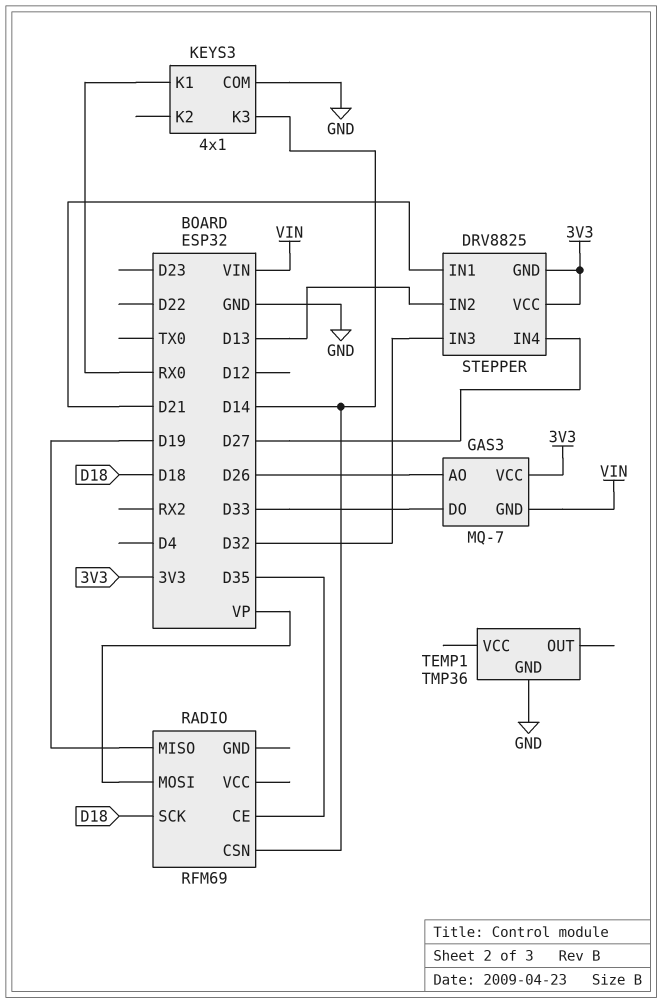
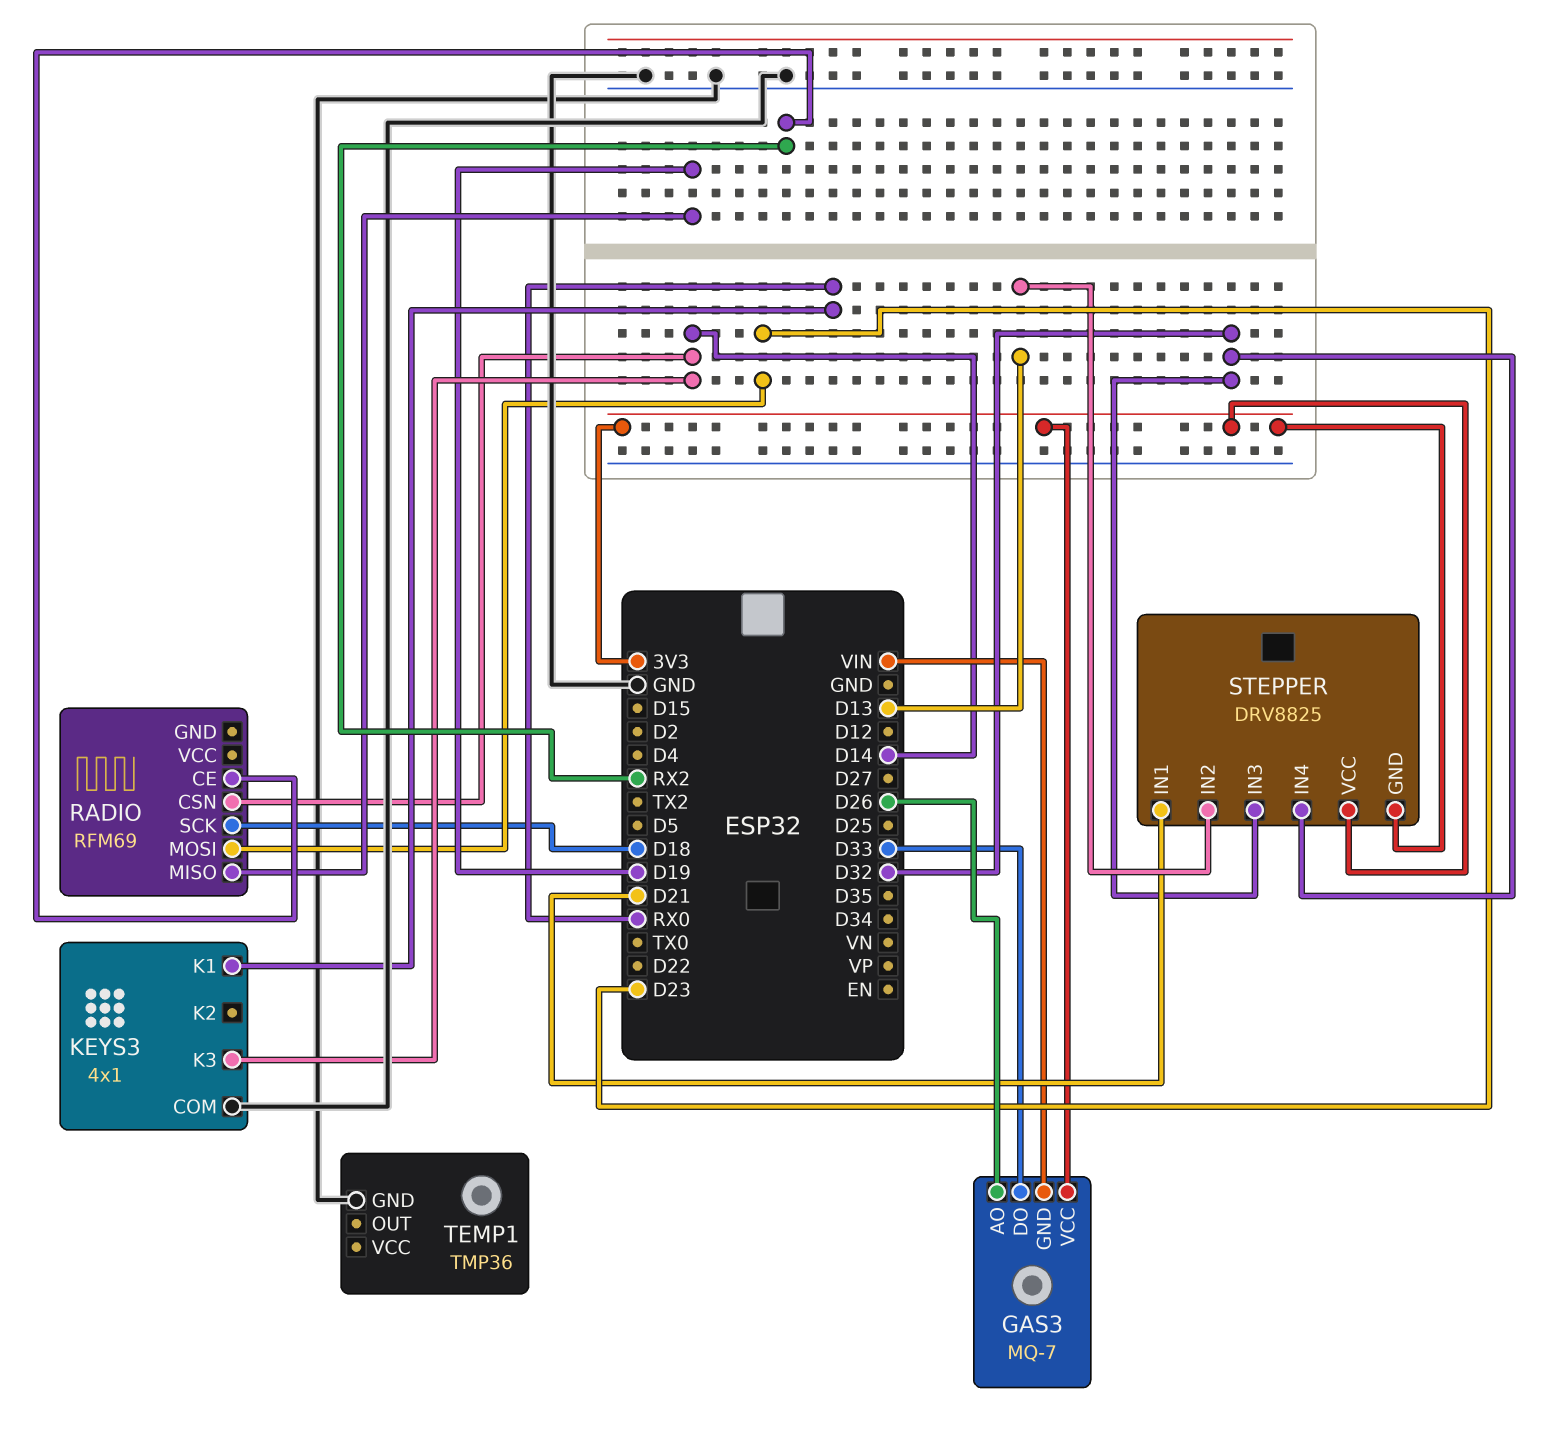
RADIO pin CE: D35 -> RX2
RADIO pin MOSI: VP -> D23
STEPPER pin IN4: D27 -> D32

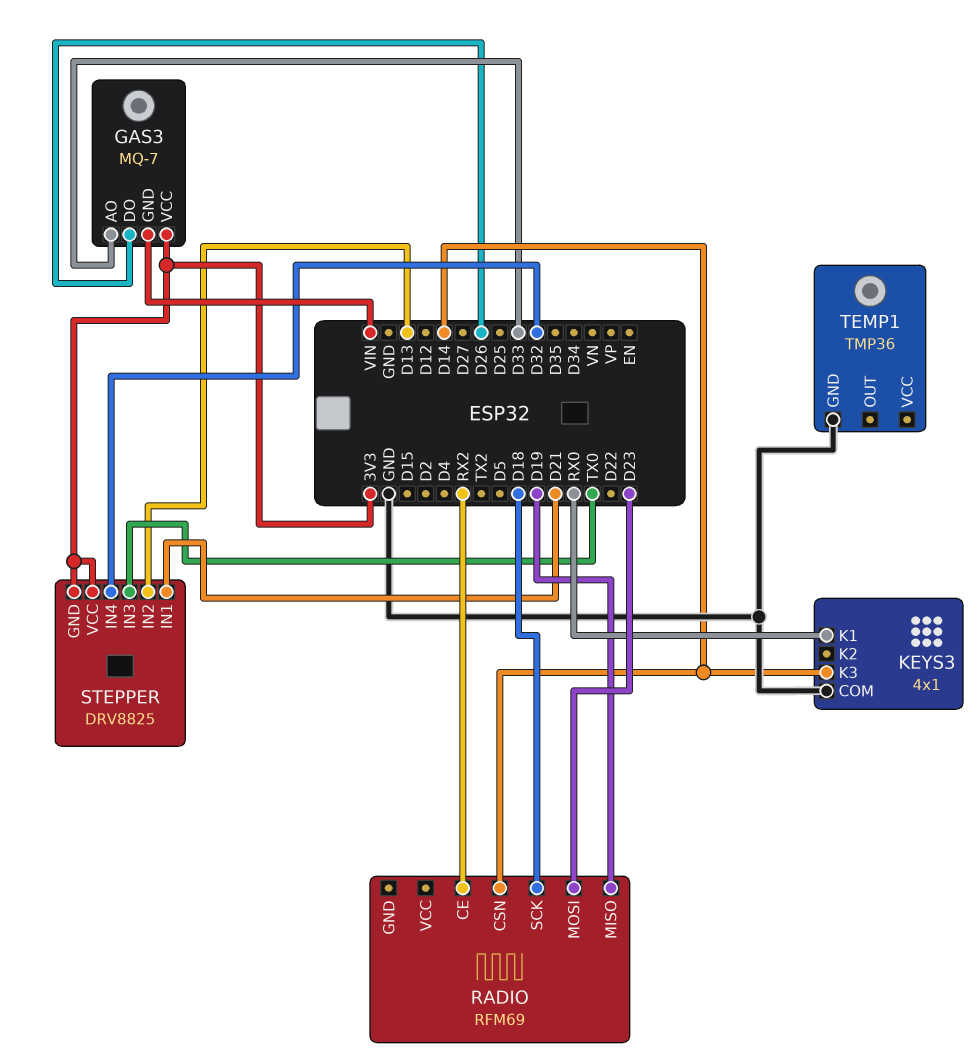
GAS3 pin AO: D26 -> D33
GAS3 pin DO: D33 -> D26
STEPPER pin IN3: D32 -> TX0

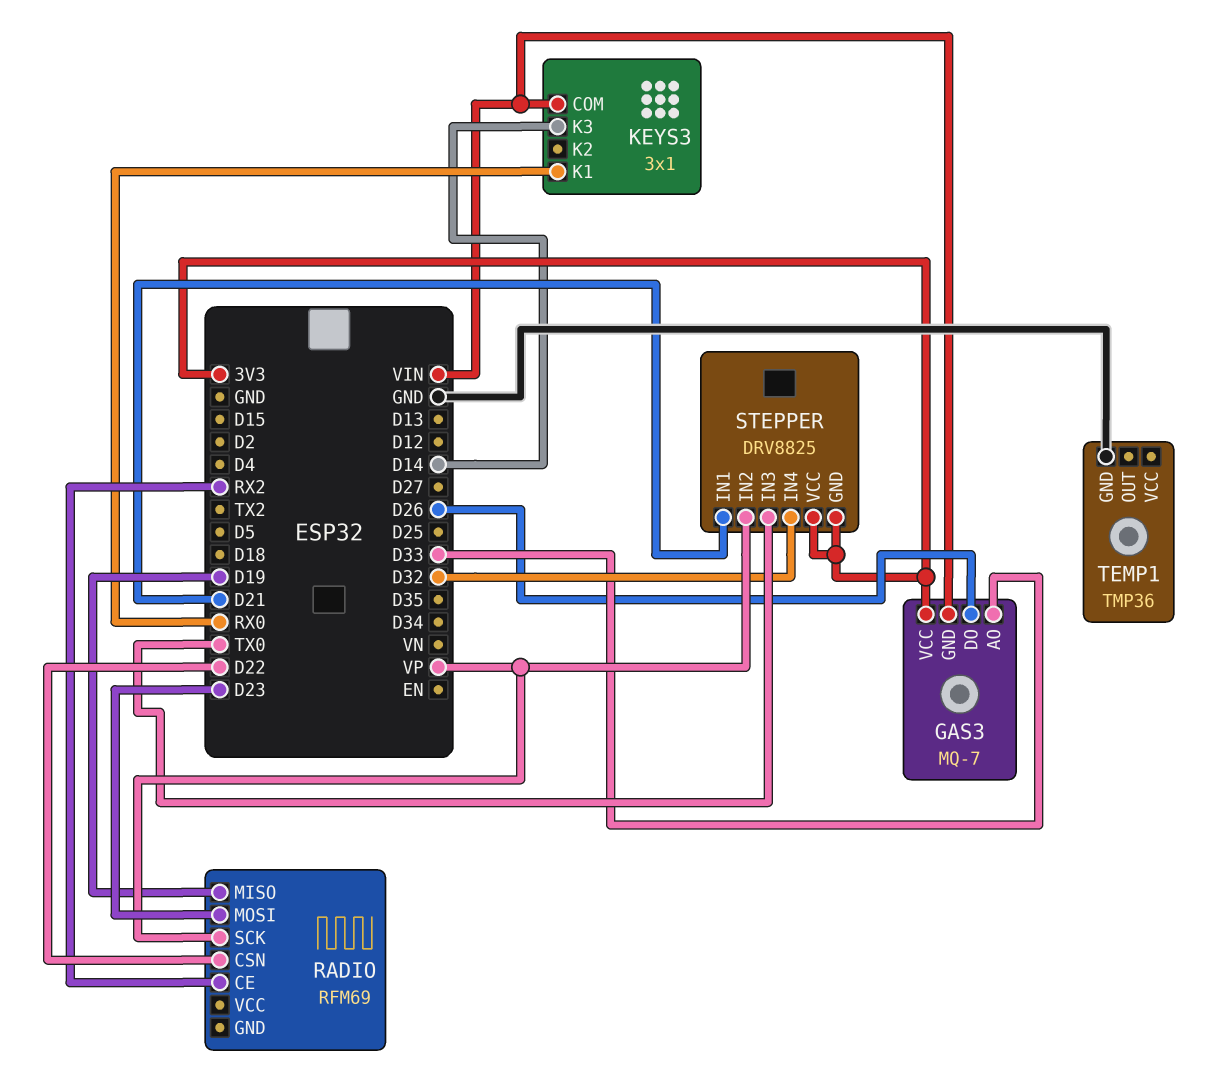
KEYS3: 4x1 -> 3x1
KEYS3 pin COM: GND -> VIN
RADIO pin CSN: D14 -> D22
RADIO pin SCK: D18 -> VP
STEPPER pin IN2: D13 -> VP

